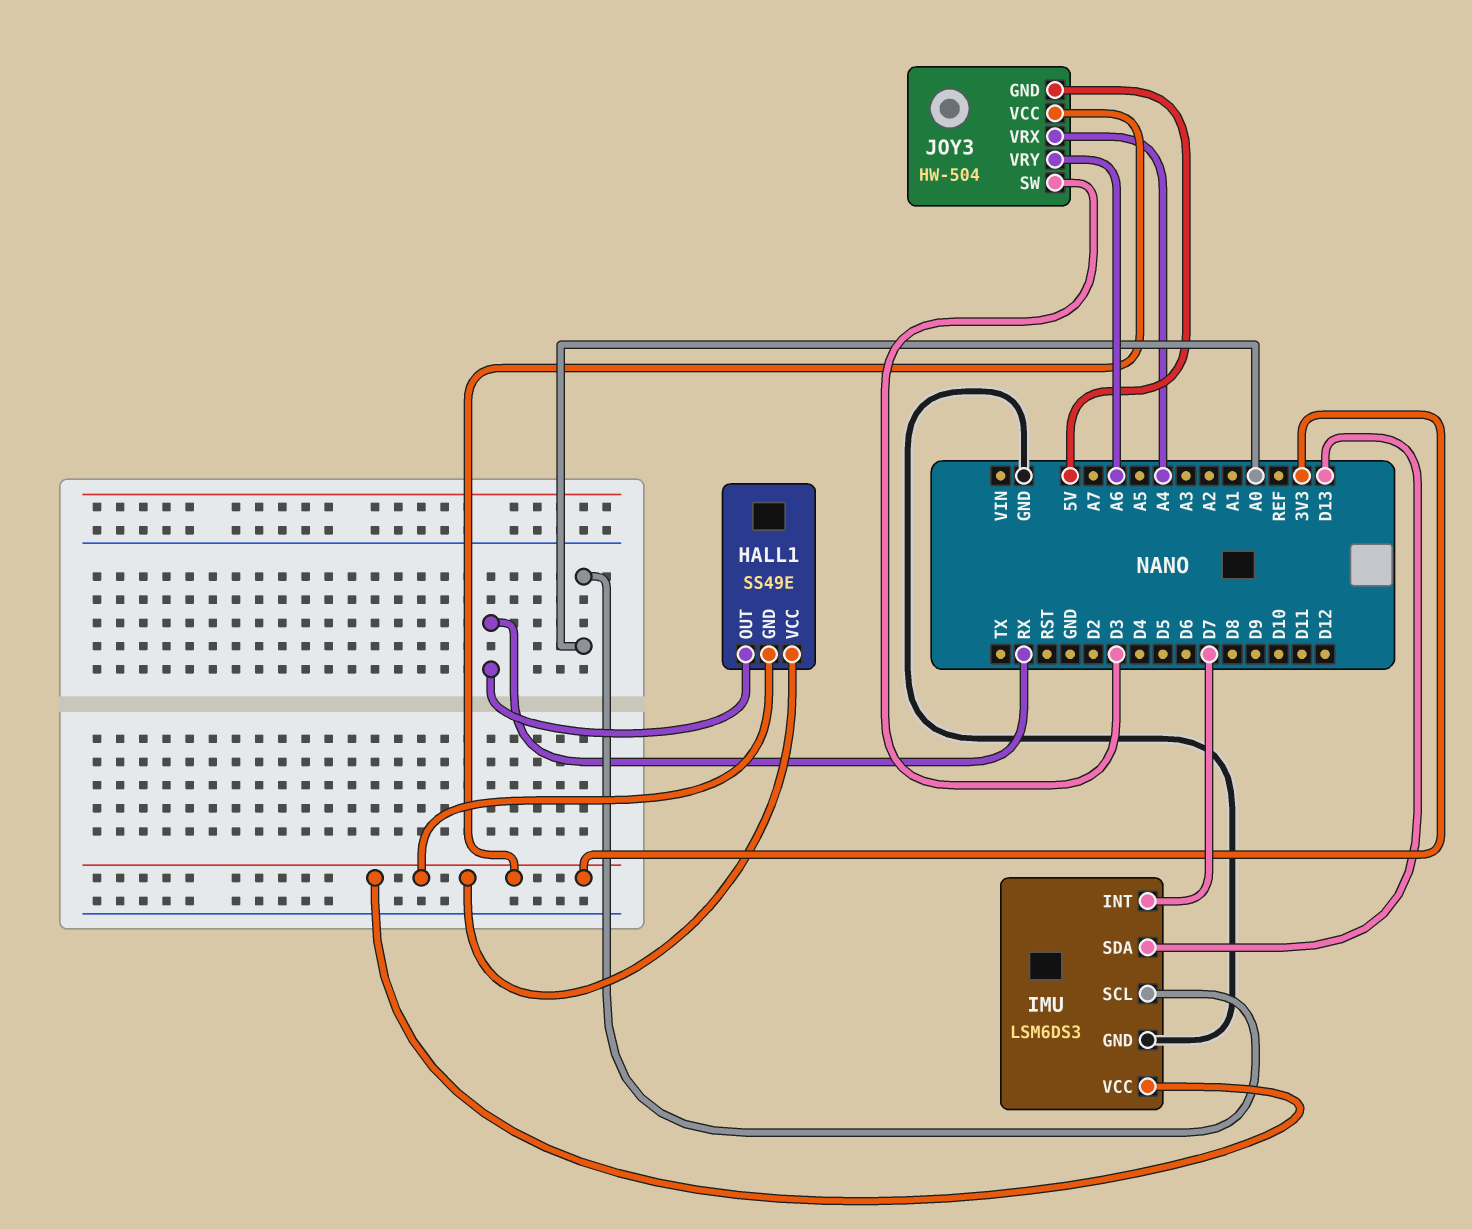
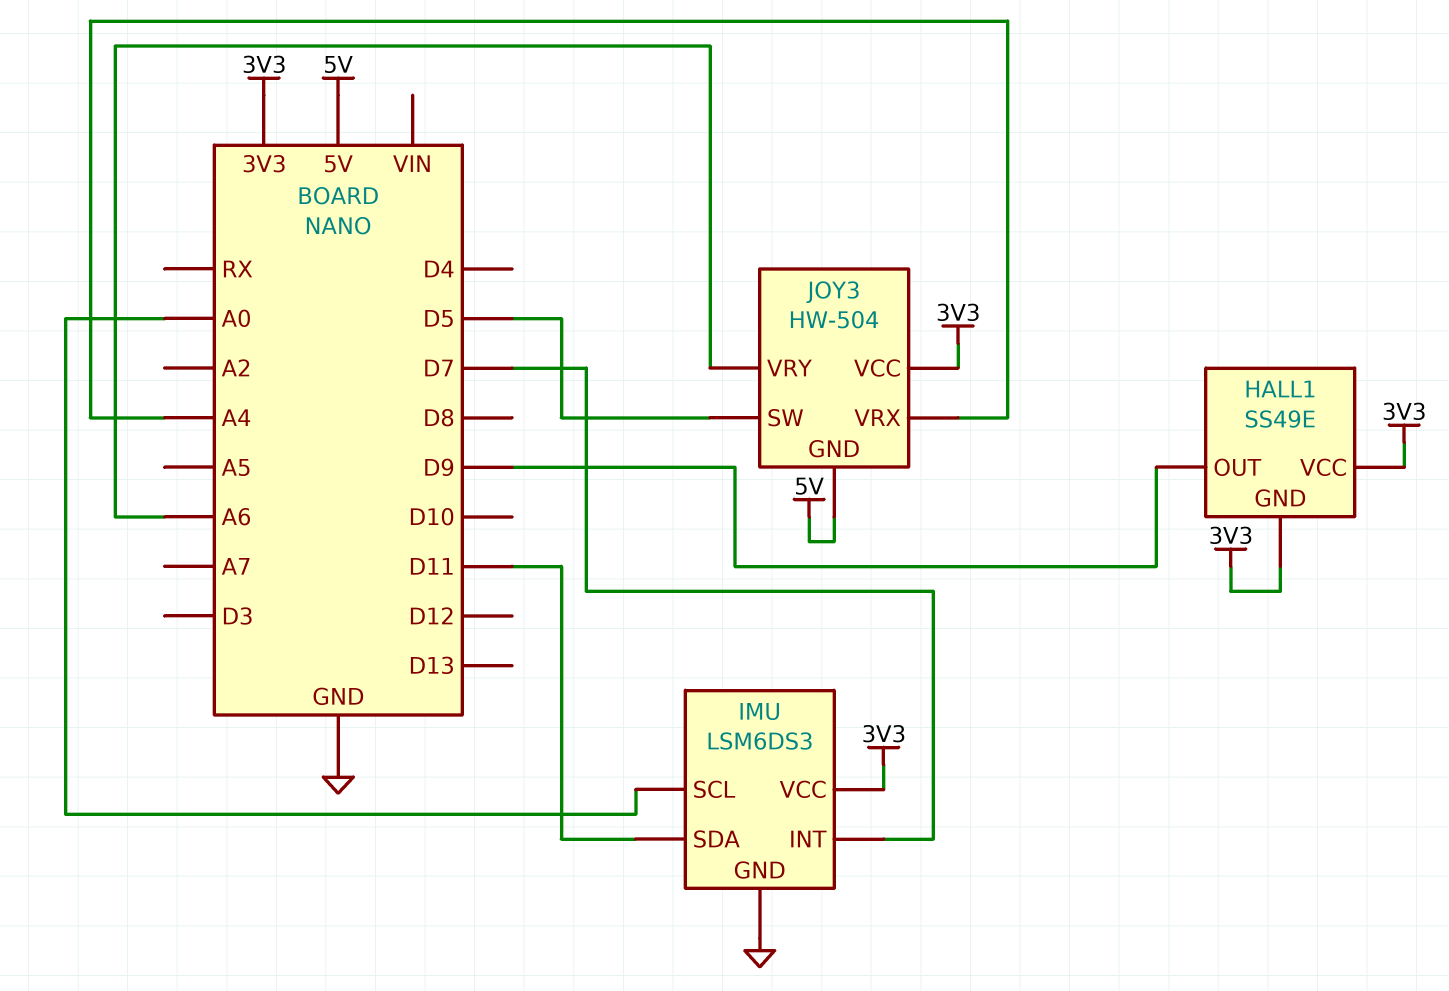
HALL1 pin OUT: RX -> D9
IMU pin SDA: D13 -> D11
JOY3 pin SW: D3 -> D5

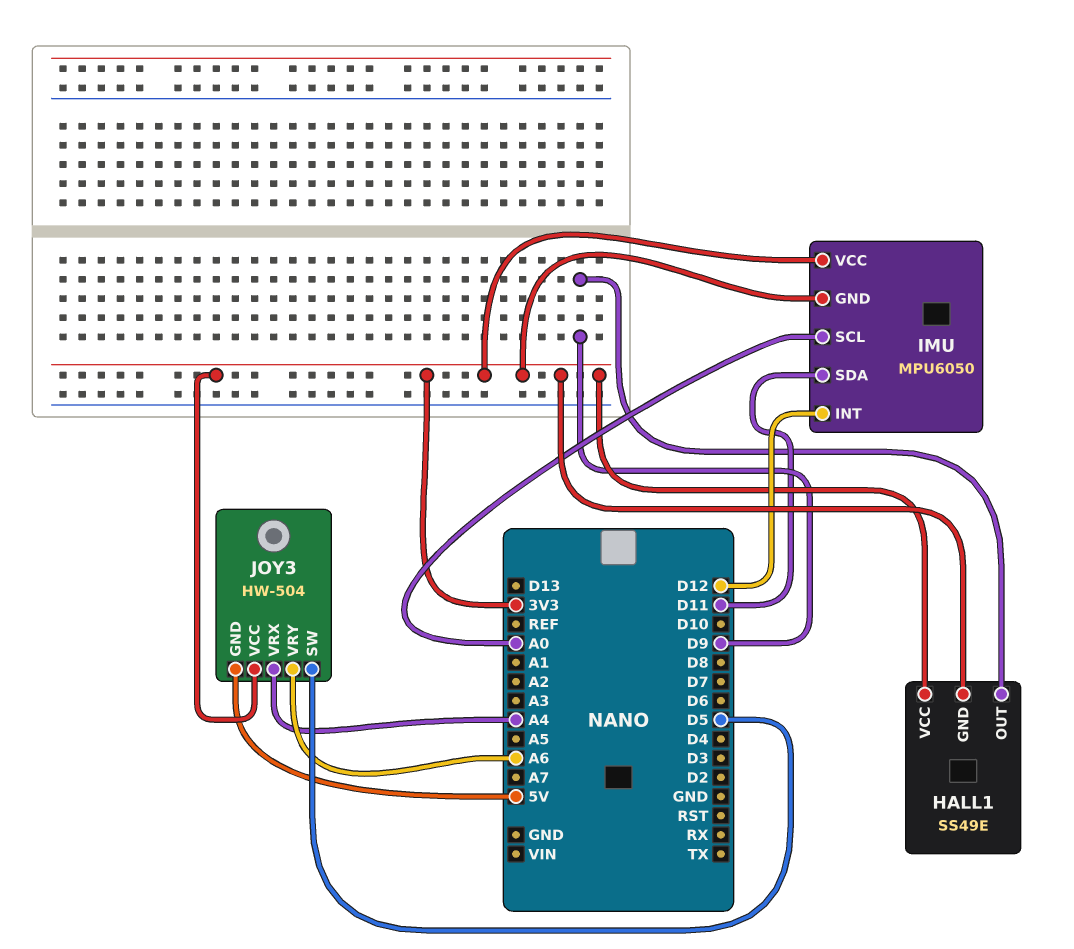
IMU: LSM6DS3 -> MPU6050
IMU pin GND: GND -> 3V3
IMU pin INT: D7 -> D12

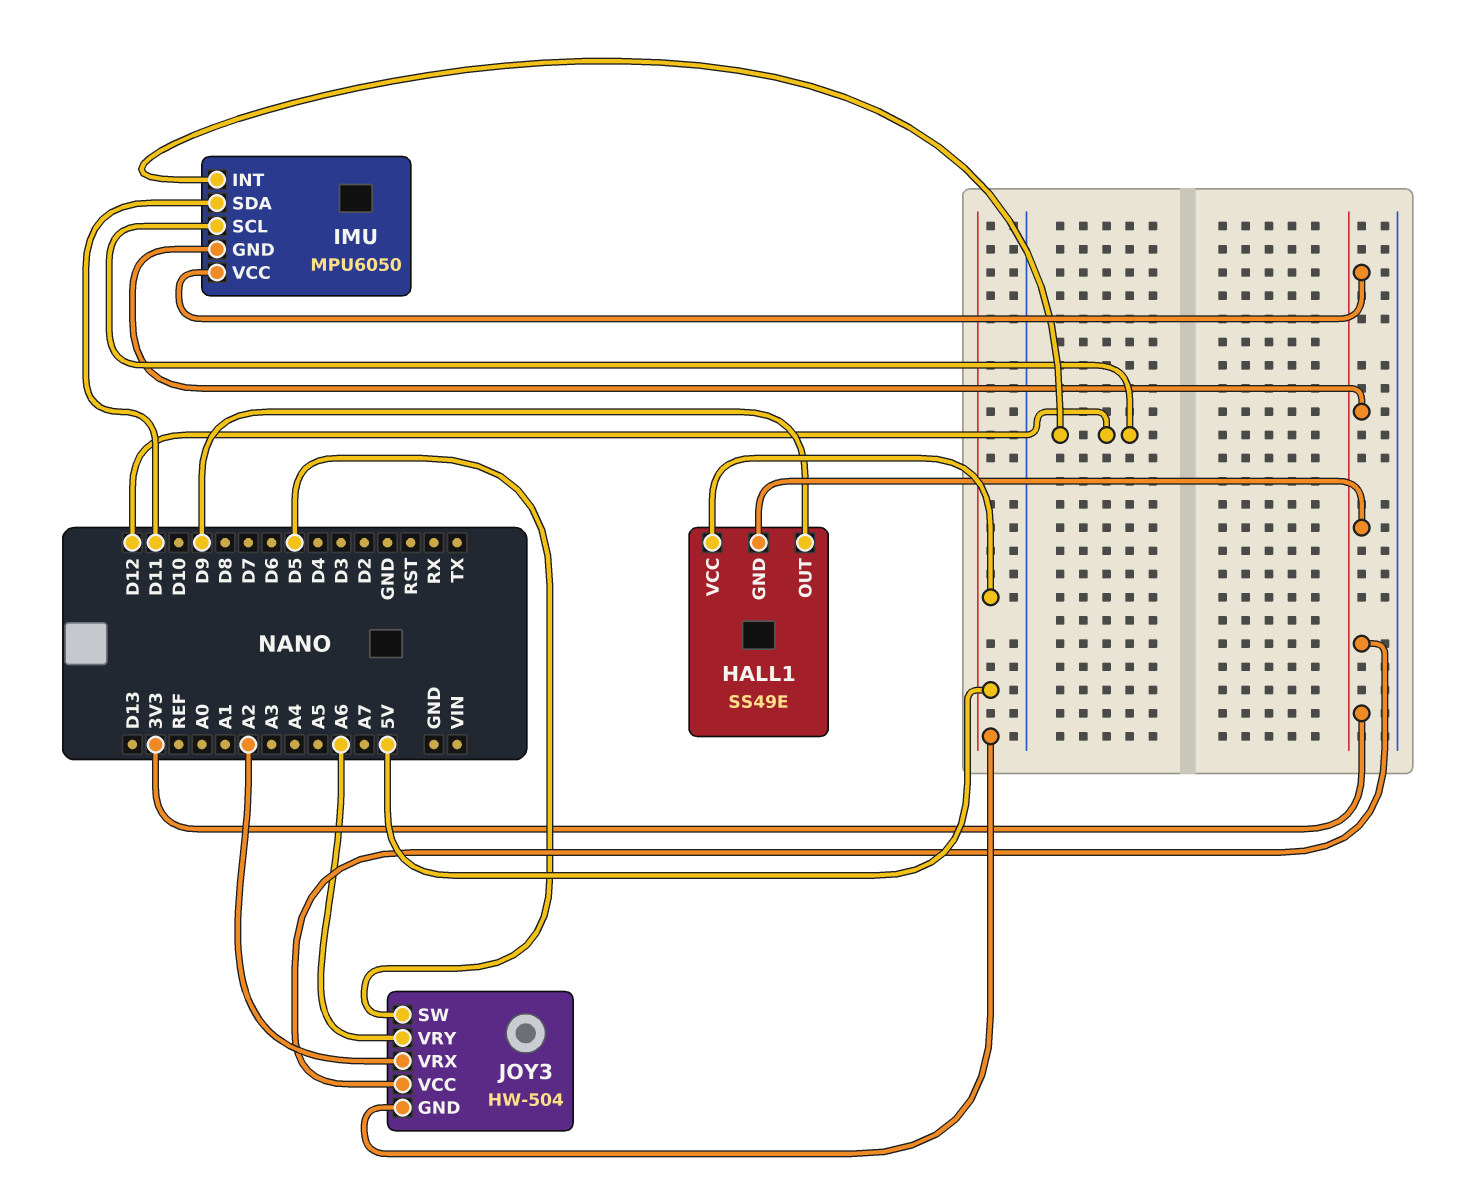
HALL1 pin VCC: 3V3 -> 5V
IMU pin SCL: A0 -> D12
JOY3 pin VRX: A4 -> A2

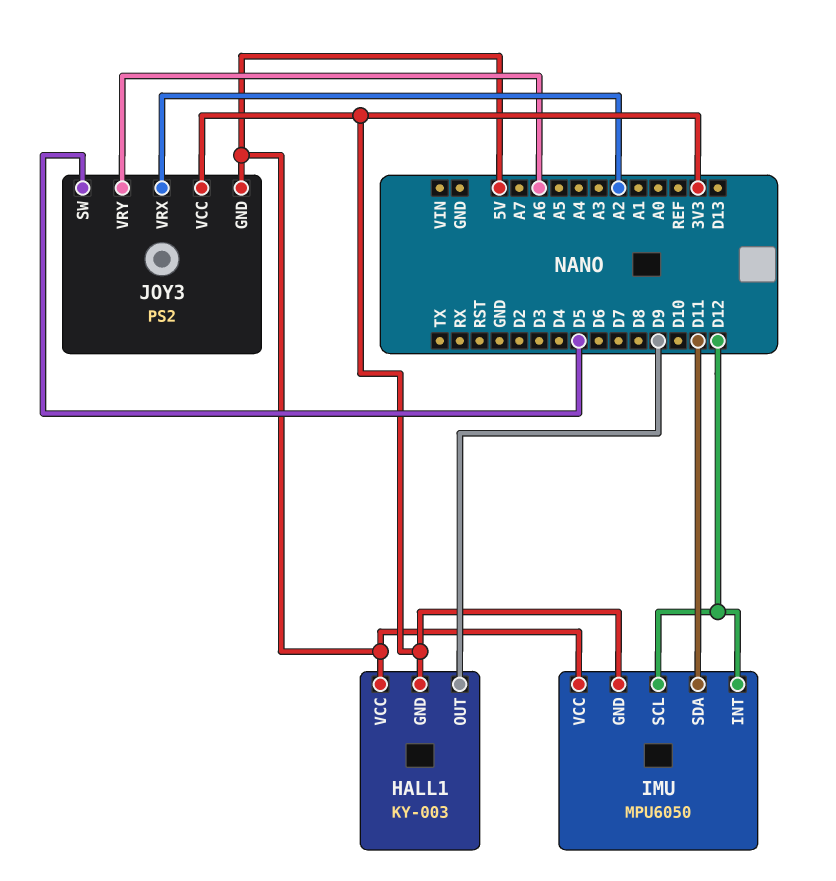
HALL1: SS49E -> KY-003
IMU pin VCC: 3V3 -> 5V
JOY3: HW-504 -> PS2

